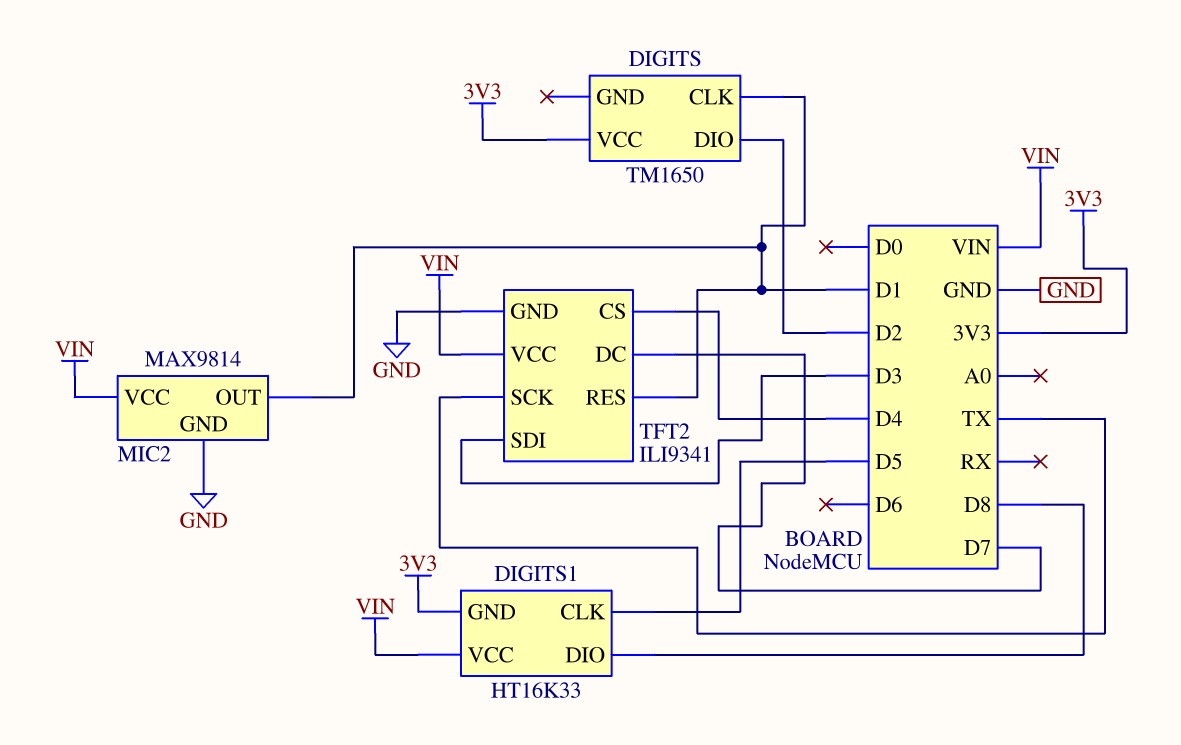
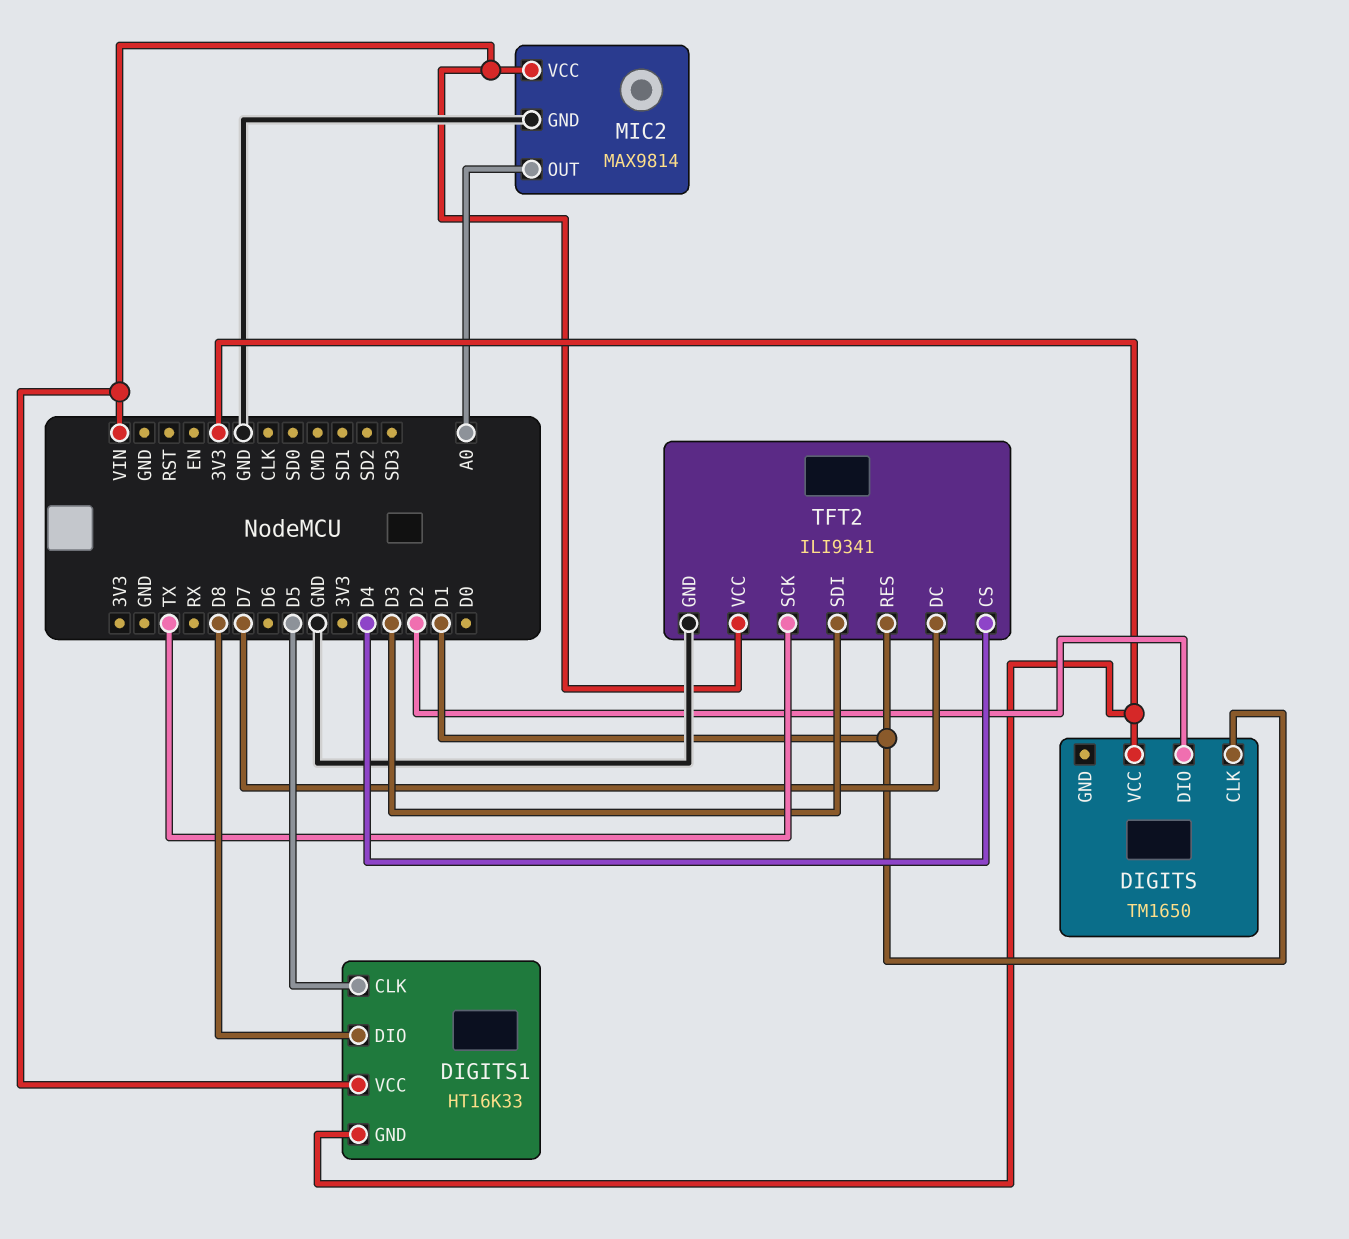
MIC2 pin OUT: D1 -> A0

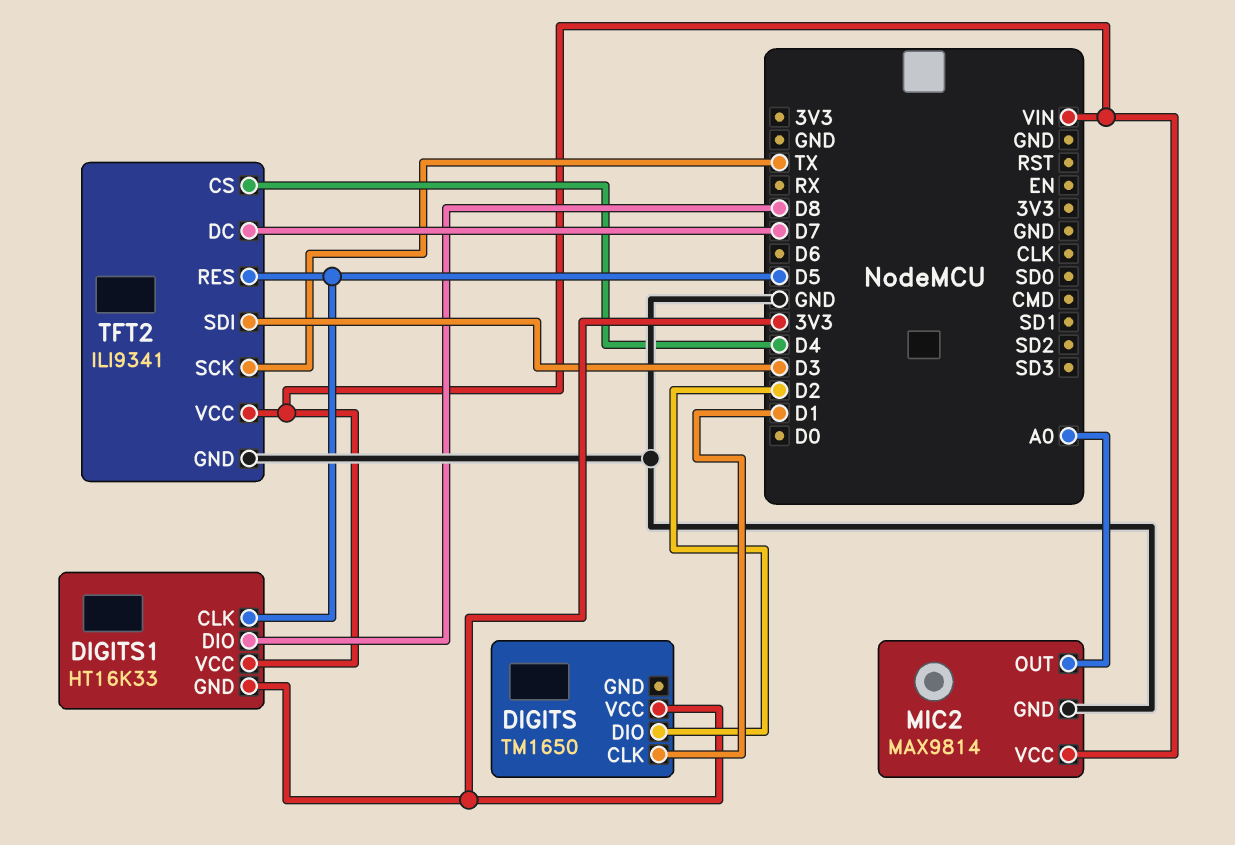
TFT2 pin RES: D1 -> D5

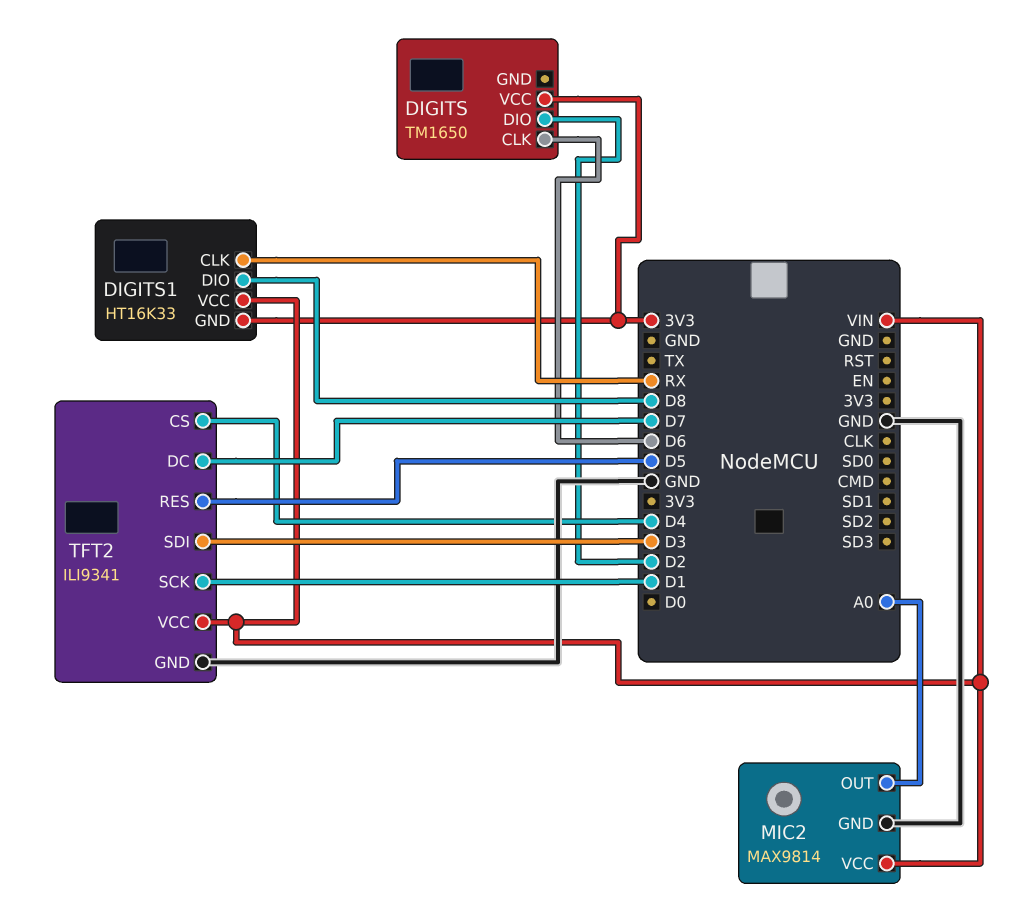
DIGITS pin CLK: D1 -> D6
DIGITS1 pin CLK: D5 -> RX
TFT2 pin SCK: TX -> D1

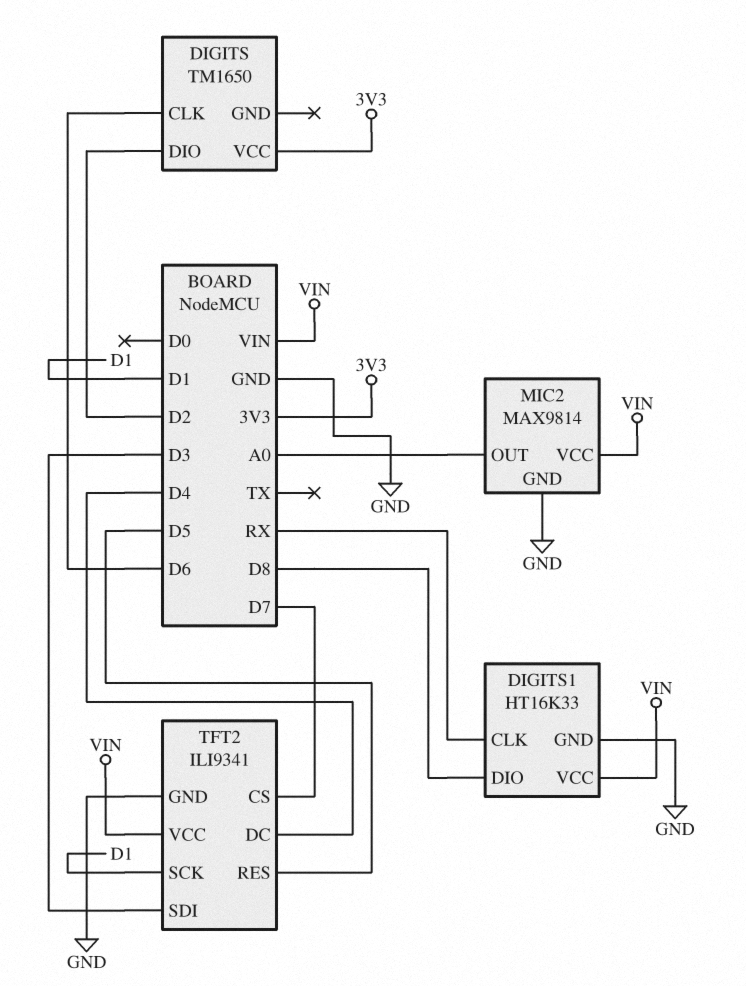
DIGITS1 pin GND: 3V3 -> GND
TFT2 pin CS: D4 -> D7
TFT2 pin DC: D7 -> D4

